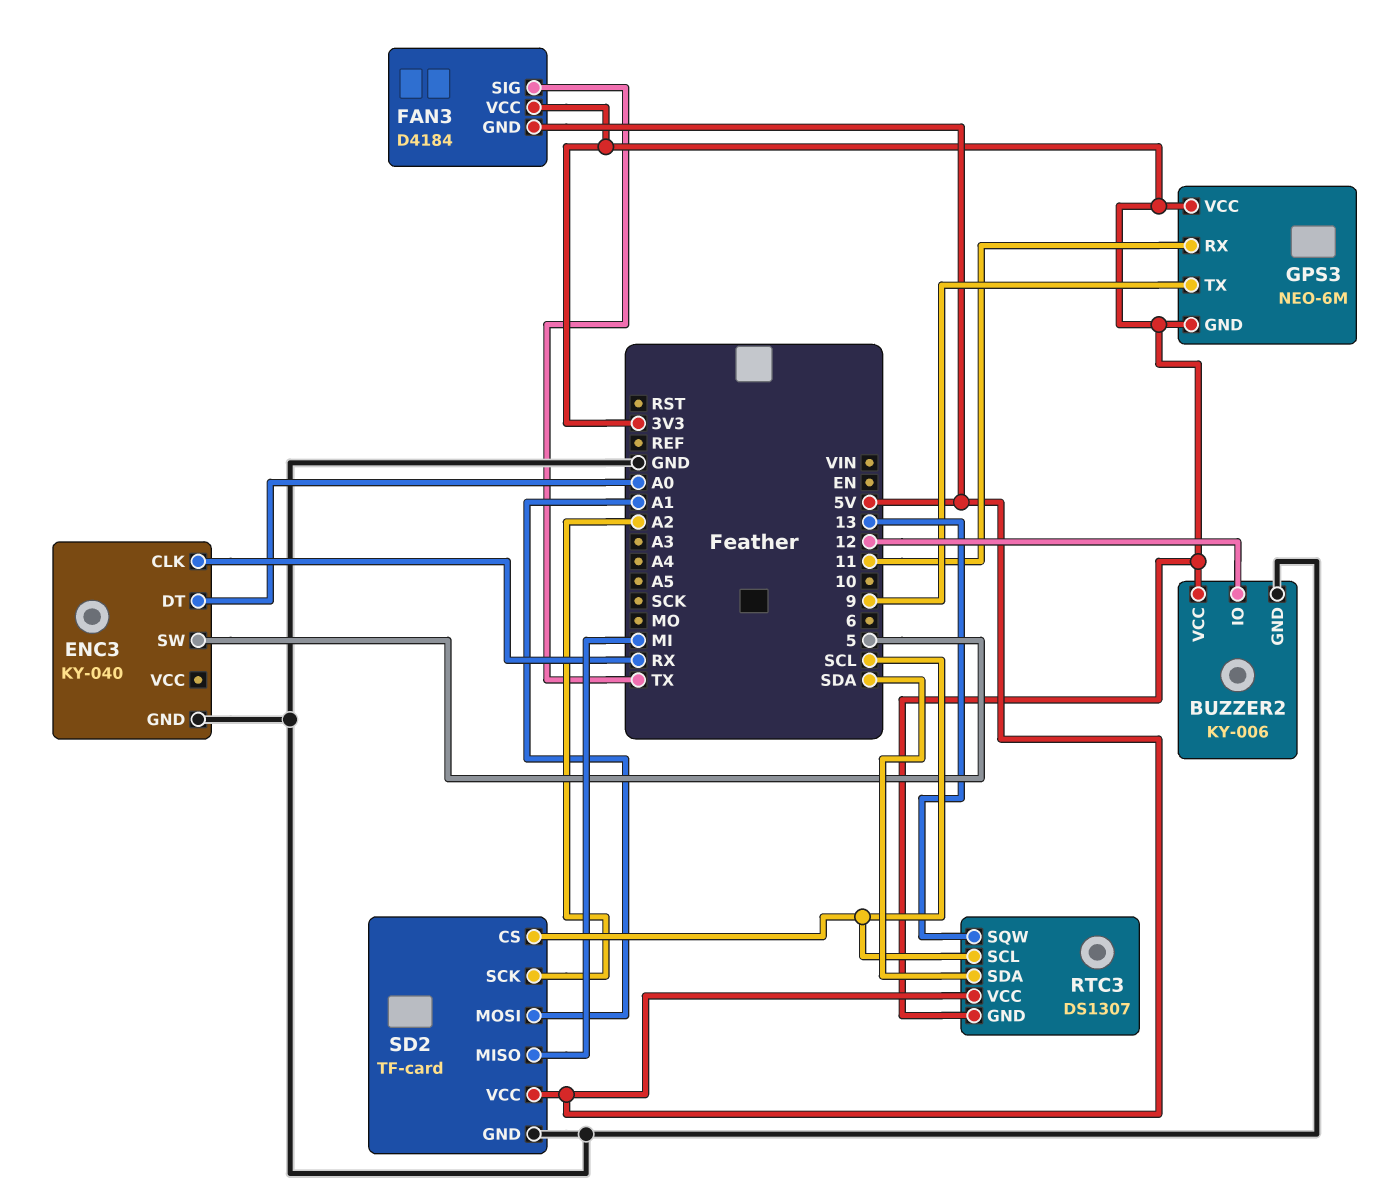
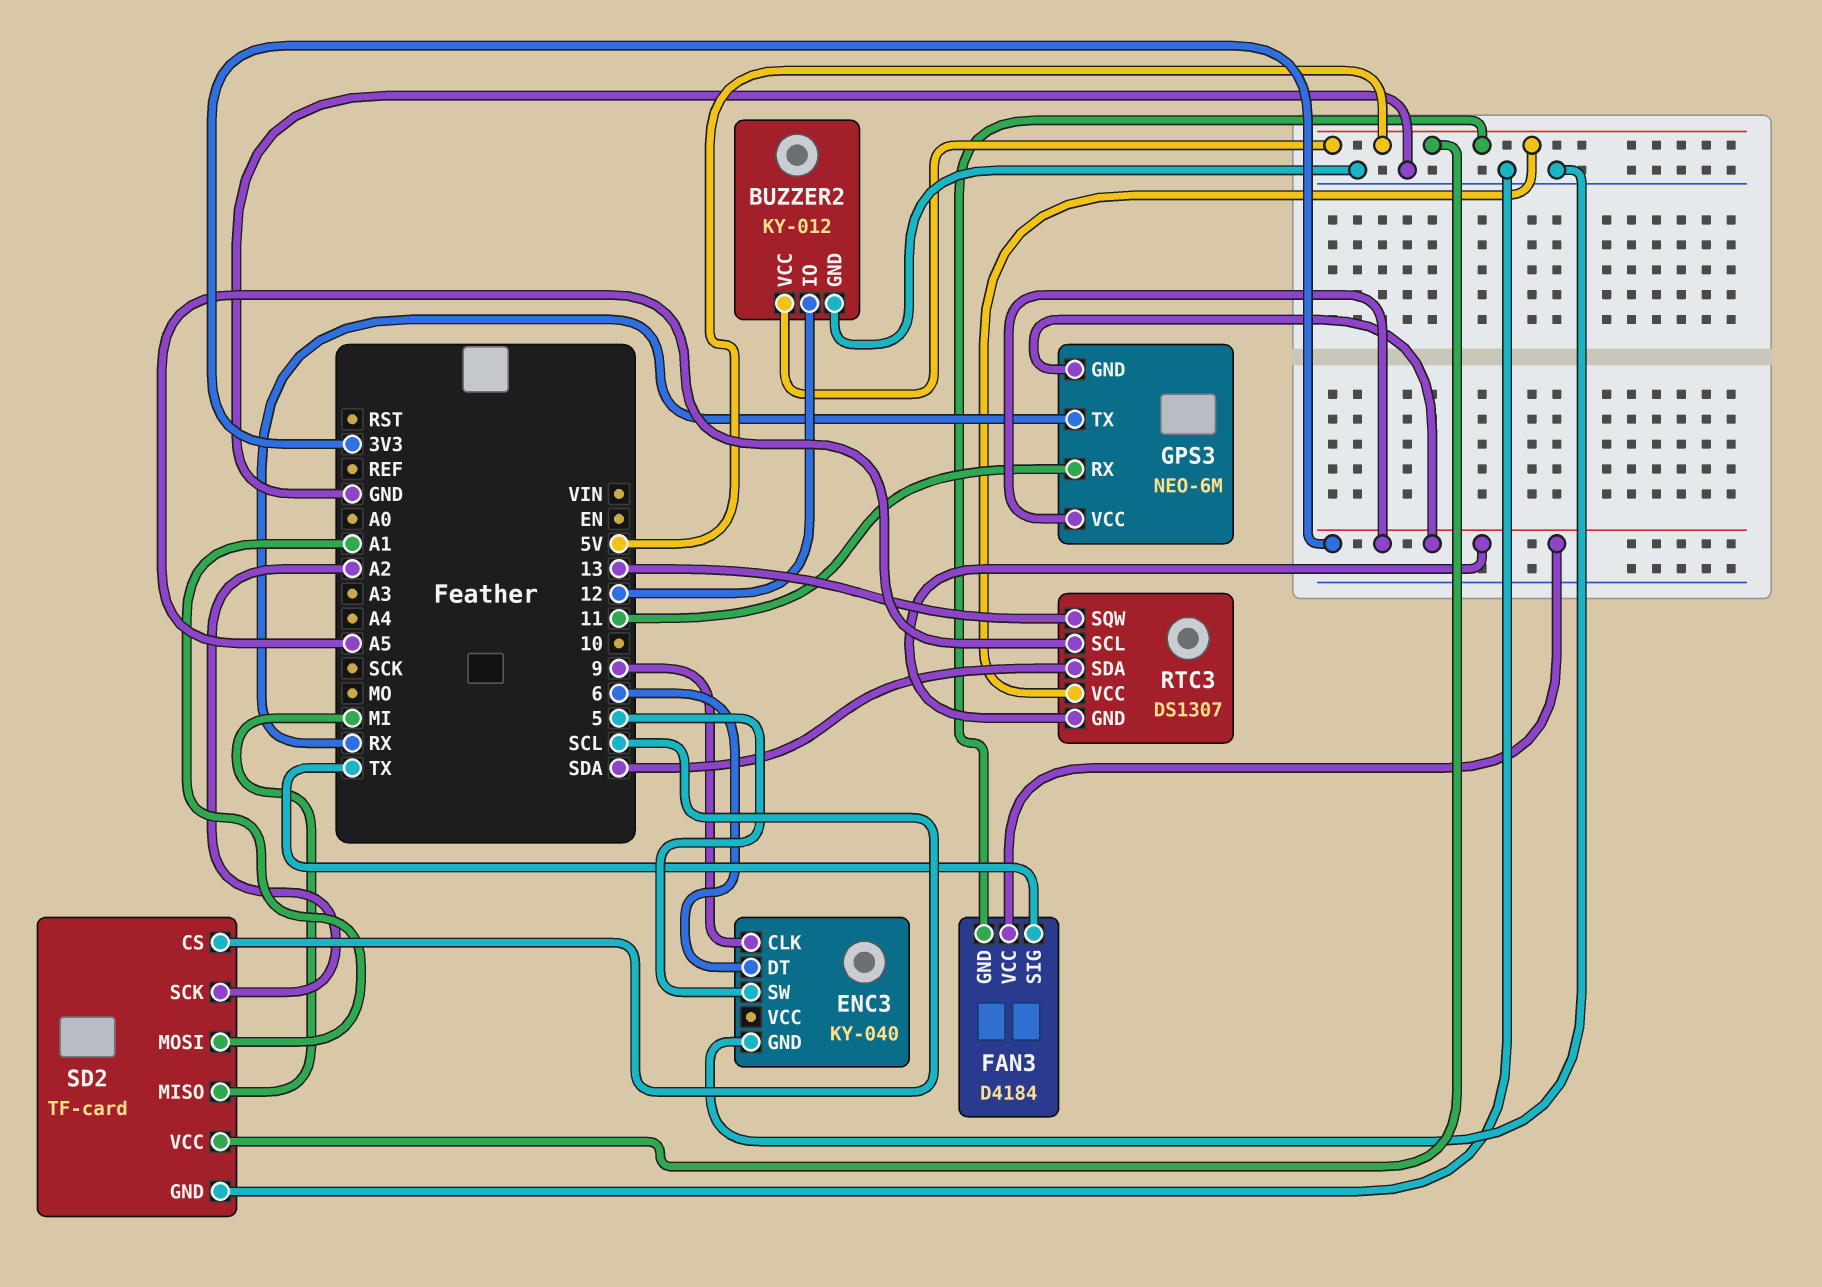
BUZZER2: KY-006 -> KY-012
BUZZER2 pin VCC: 3V3 -> 5V
ENC3 pin CLK: RX -> 9
ENC3 pin DT: A0 -> 6
GPS3 pin TX: 9 -> RX
RTC3 pin SCL: SCL -> A5

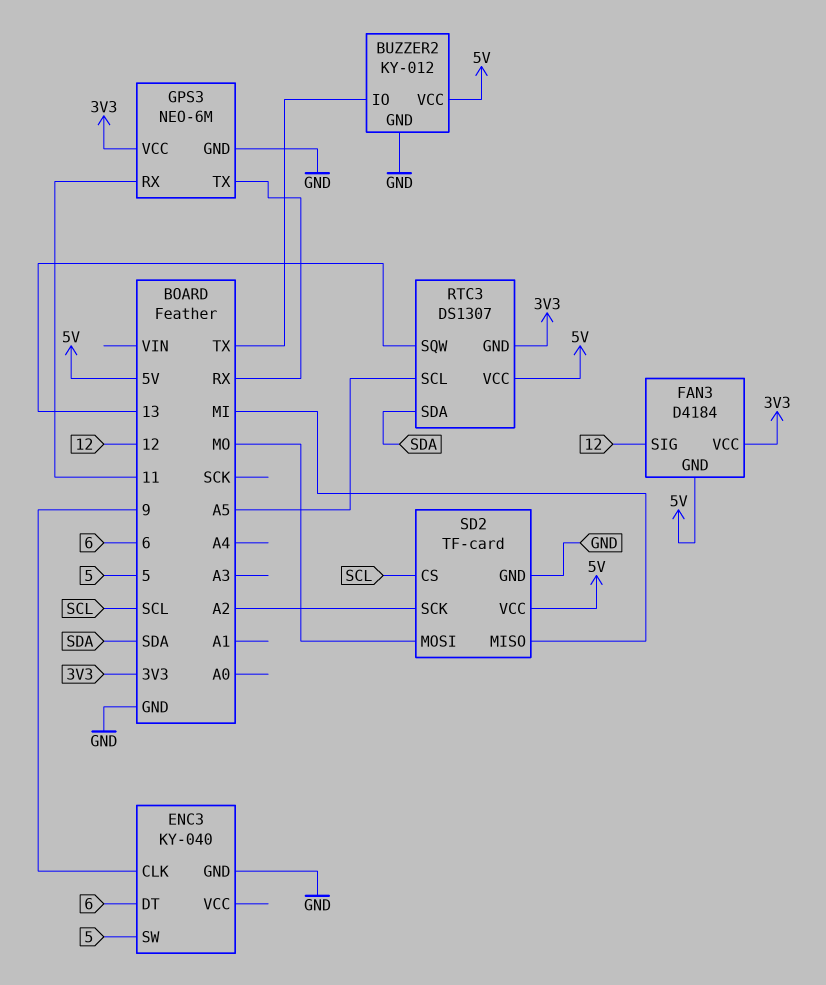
BUZZER2 pin IO: 12 -> TX
FAN3 pin SIG: TX -> 12
GPS3 pin GND: 3V3 -> GND
SD2 pin MOSI: A1 -> MO

